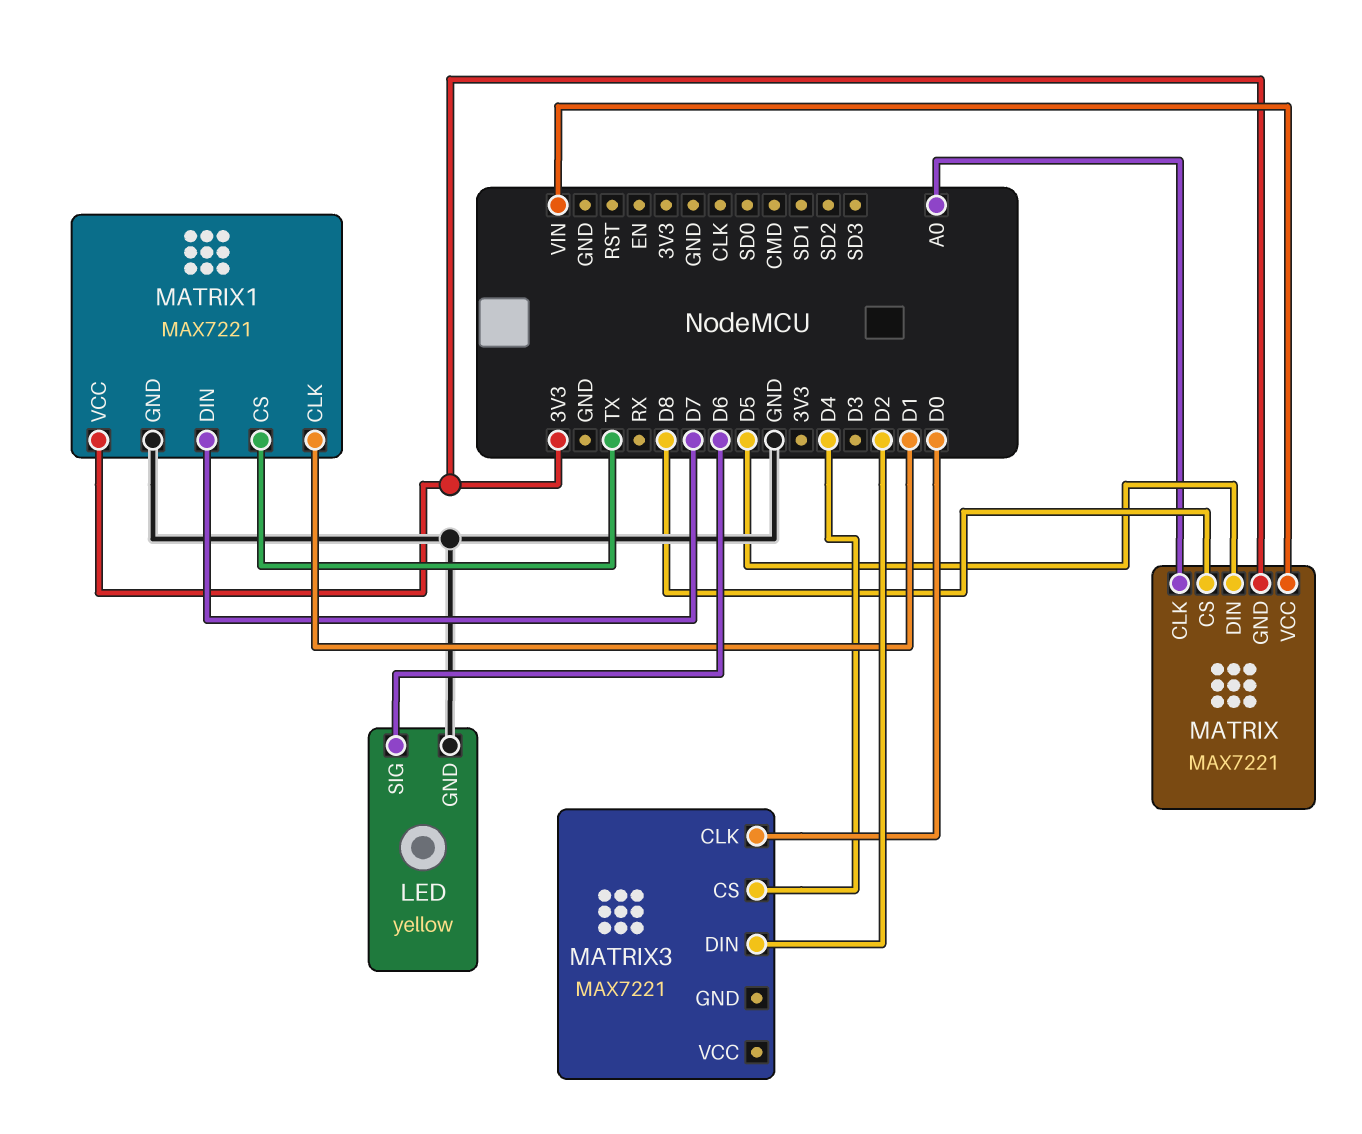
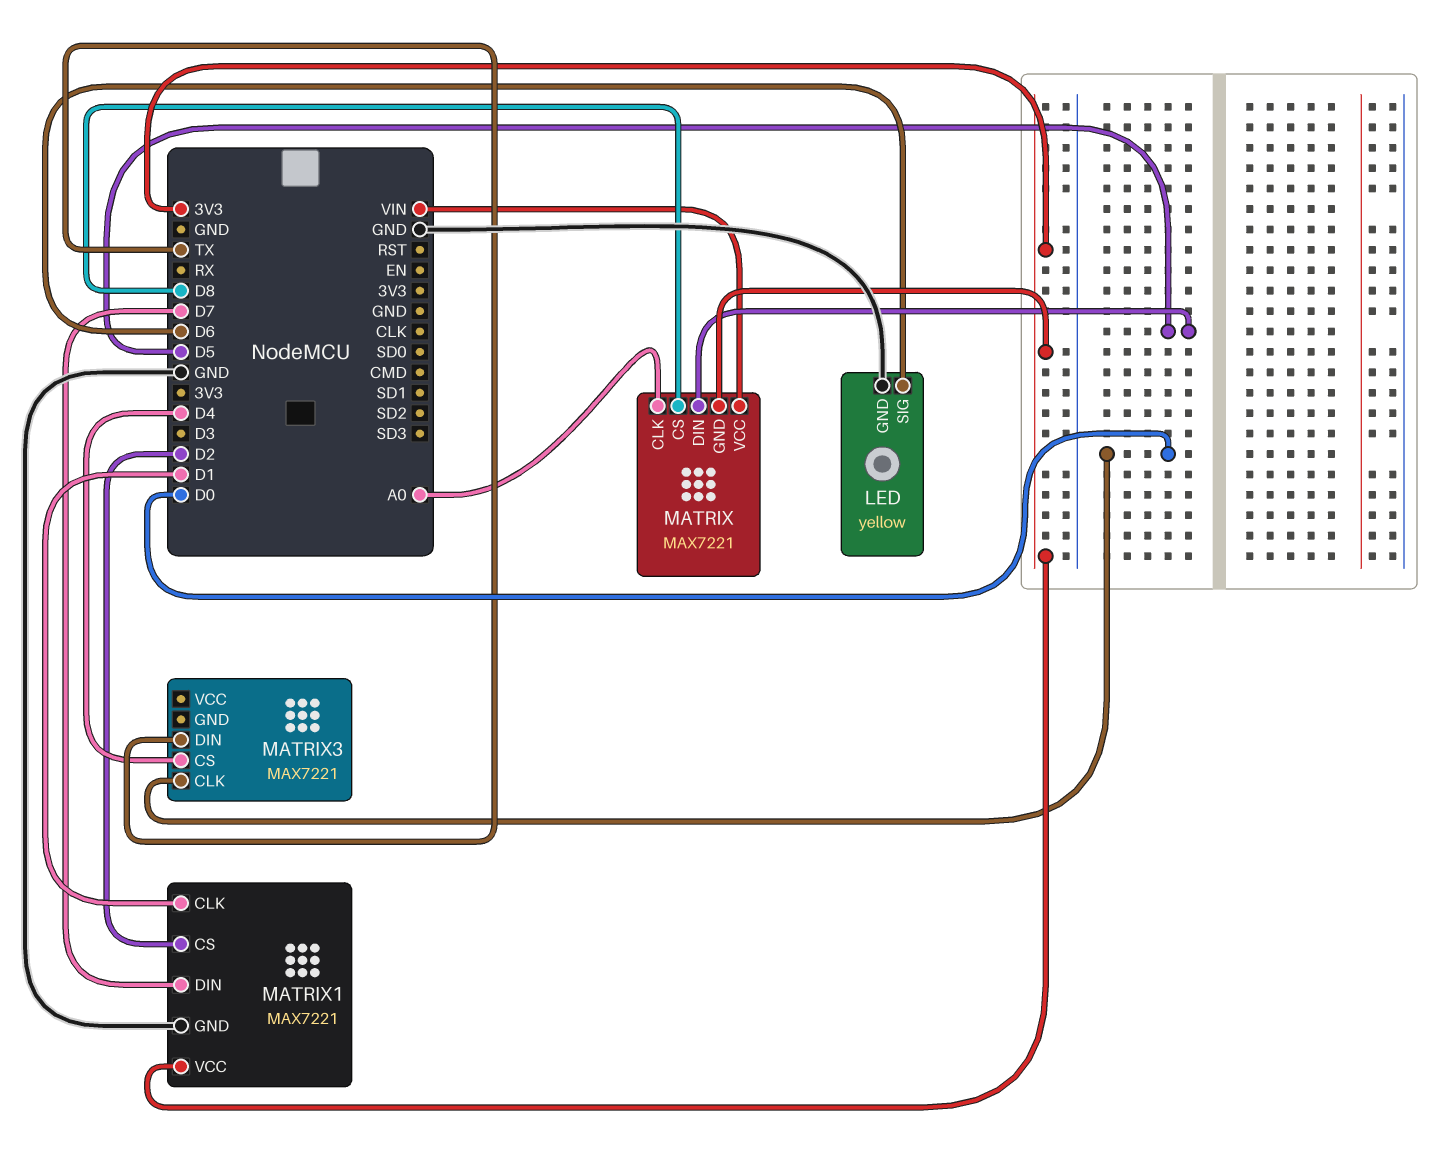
MATRIX1 pin CS: TX -> D2
MATRIX3 pin DIN: D2 -> TX

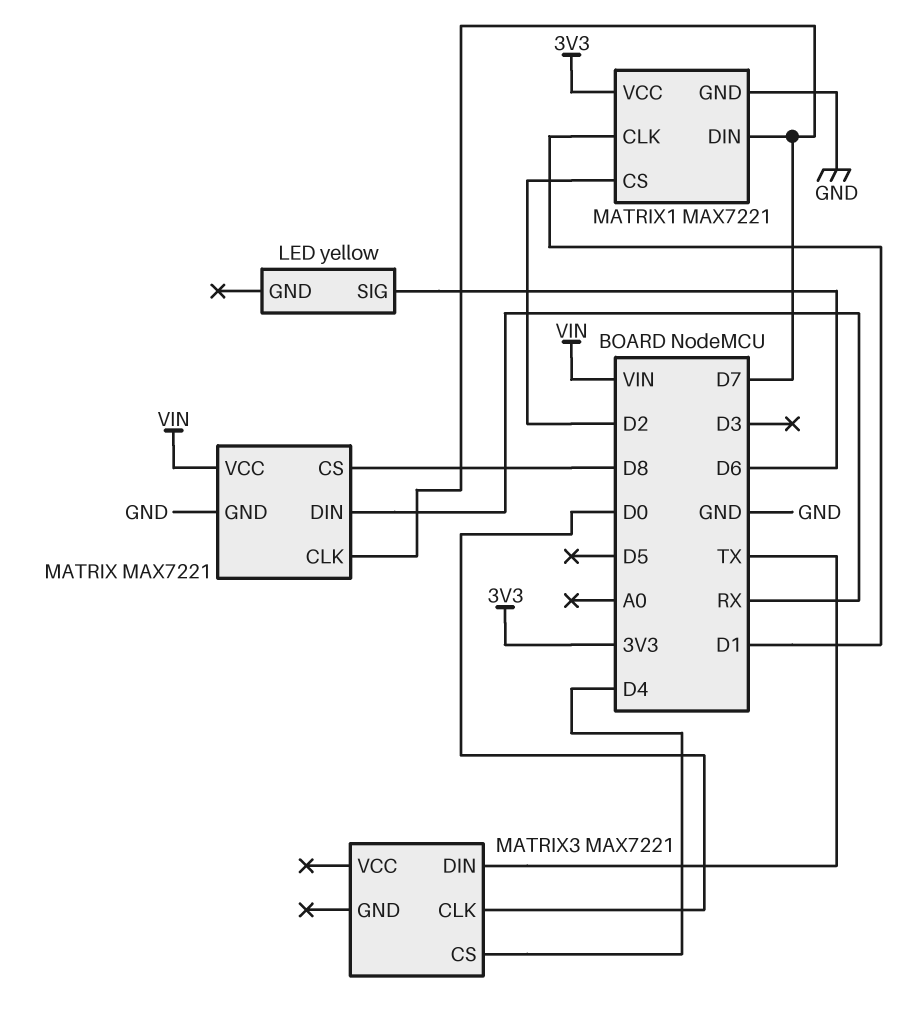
LED pin GND: GND -> none
MATRIX pin CLK: A0 -> D7
MATRIX pin DIN: D5 -> RX
MATRIX pin GND: 3V3 -> GND

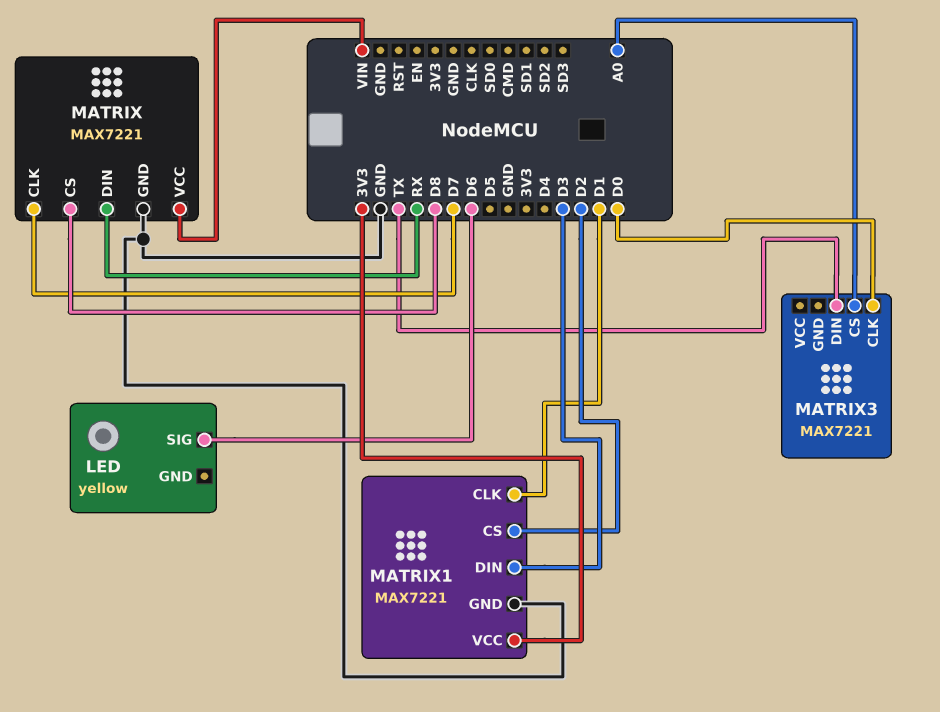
MATRIX1 pin DIN: D7 -> D3
MATRIX3 pin CS: D4 -> A0

